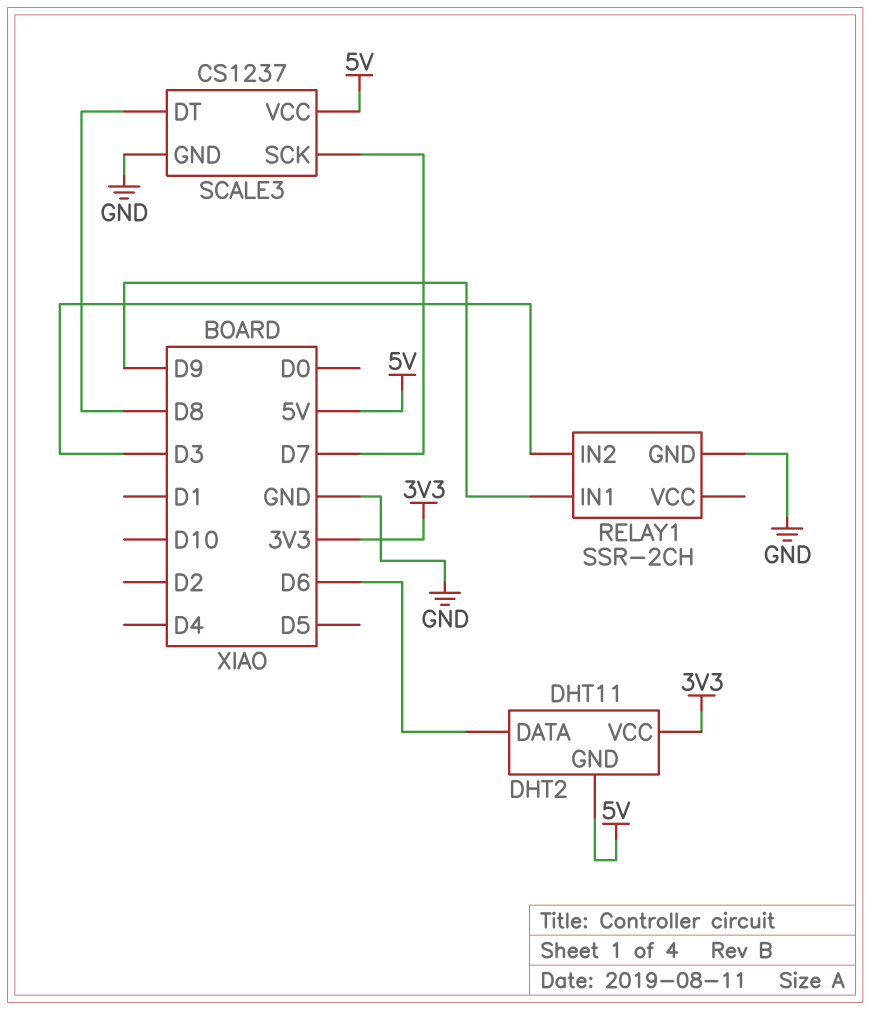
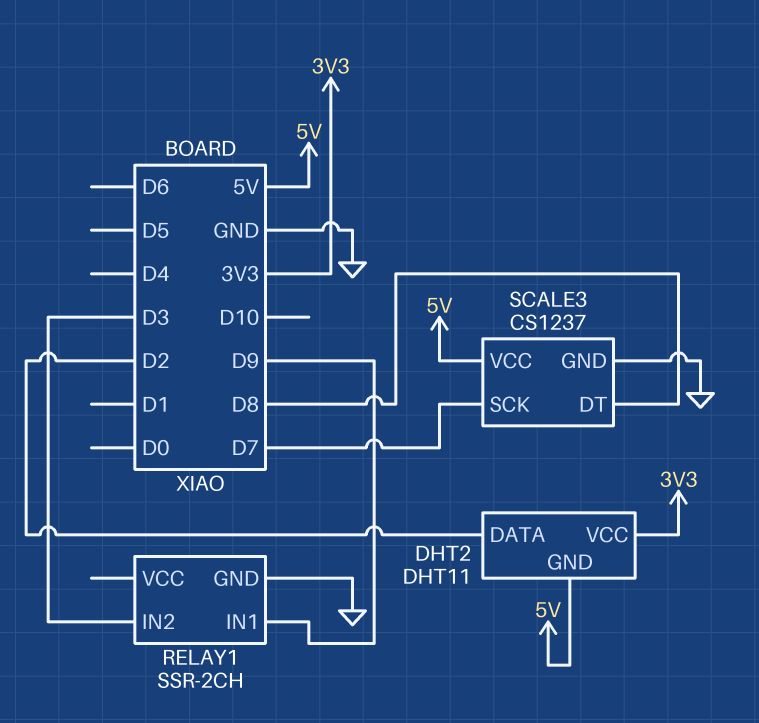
DHT2 pin DATA: D6 -> D2

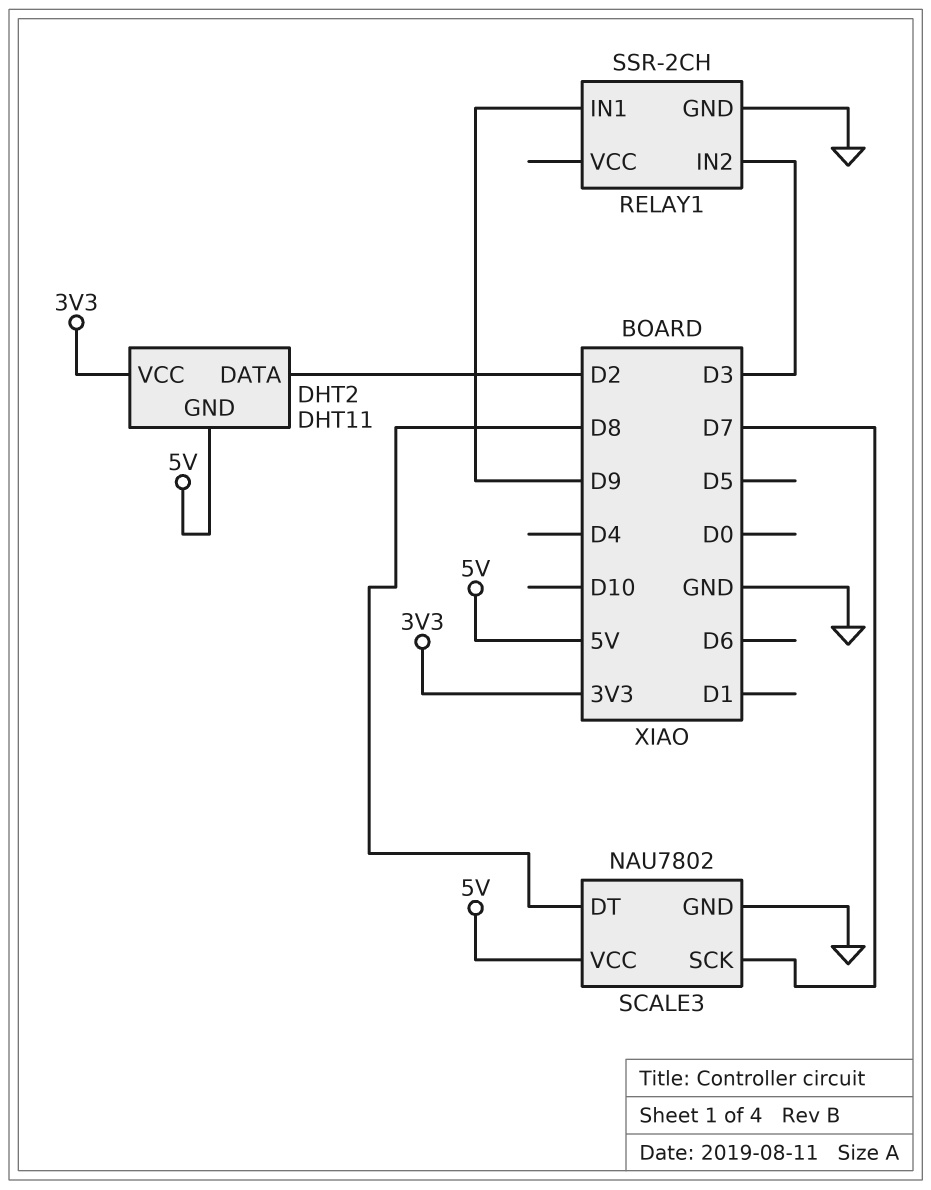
SCALE3: CS1237 -> NAU7802

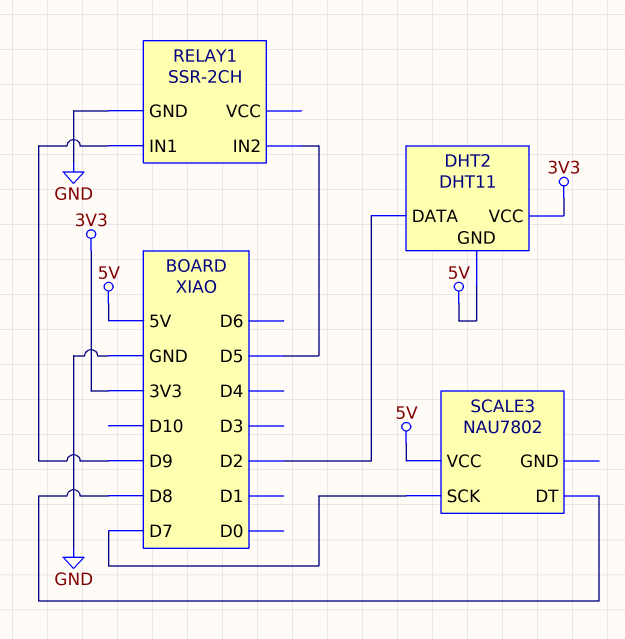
RELAY1 pin IN2: D3 -> D5
SCALE3 pin GND: GND -> none

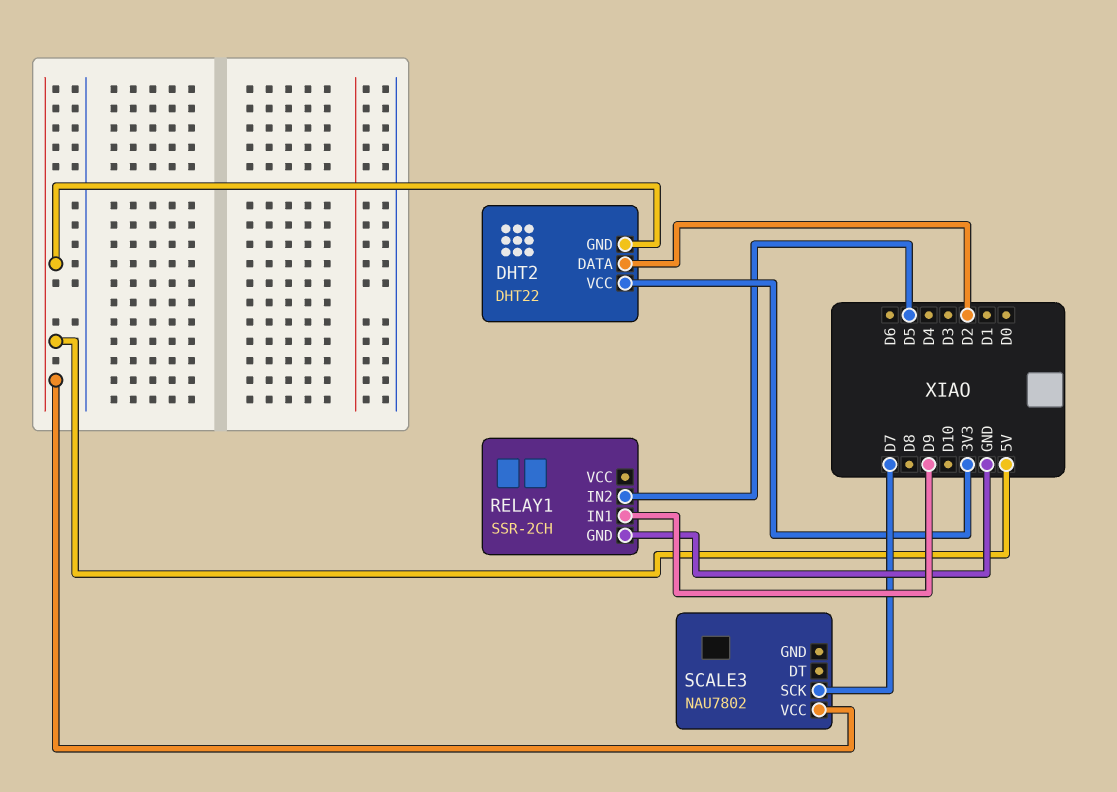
DHT2: DHT11 -> DHT22
SCALE3 pin DT: D8 -> none

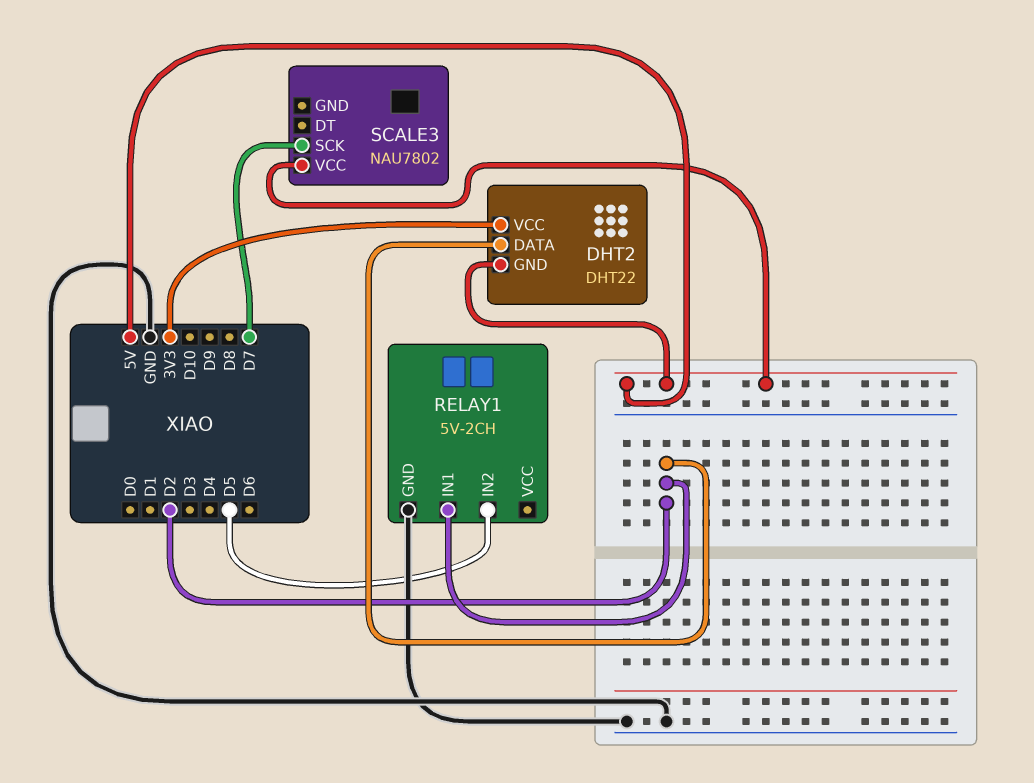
RELAY1: SSR-2CH -> 5V-2CH
RELAY1 pin IN1: D9 -> D2

